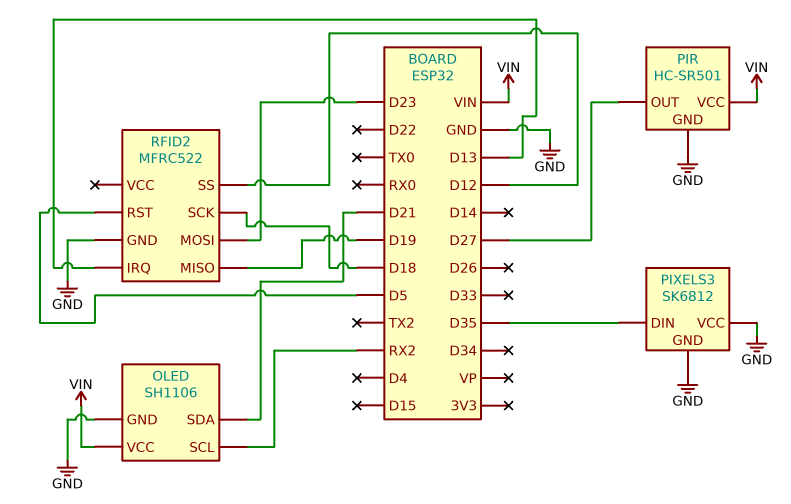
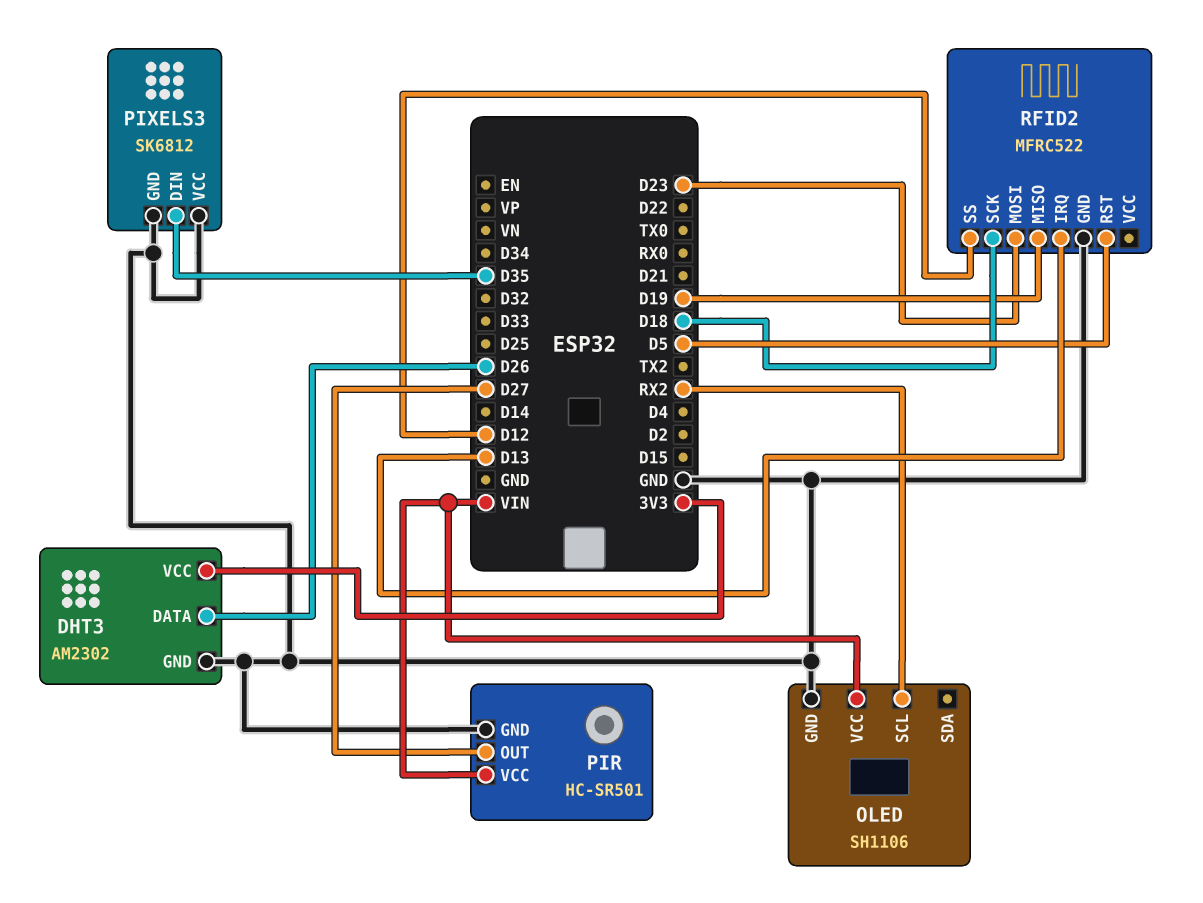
DHT3: none -> AM2302
DHT3 pin DATA: none -> D26
DHT3 pin GND: none -> GND
DHT3 pin VCC: none -> 3V3
OLED pin SDA: D21 -> none

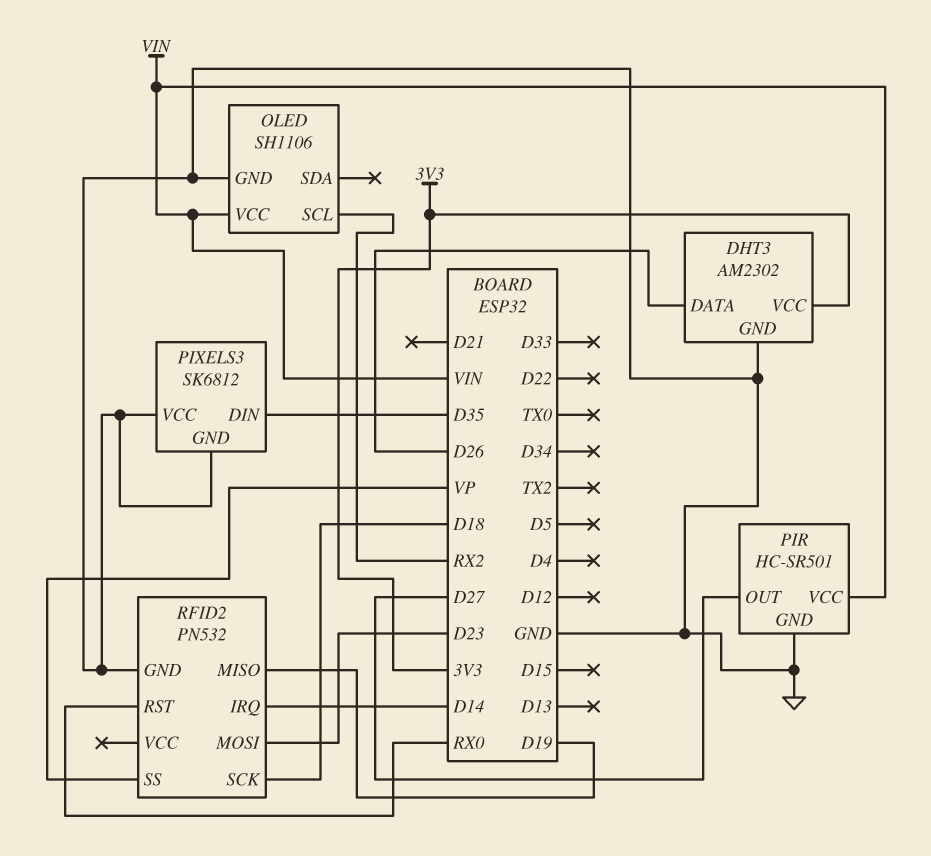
RFID2: MFRC522 -> PN532
RFID2 pin IRQ: D13 -> D14
RFID2 pin RST: D5 -> RX0
RFID2 pin SS: D12 -> VP

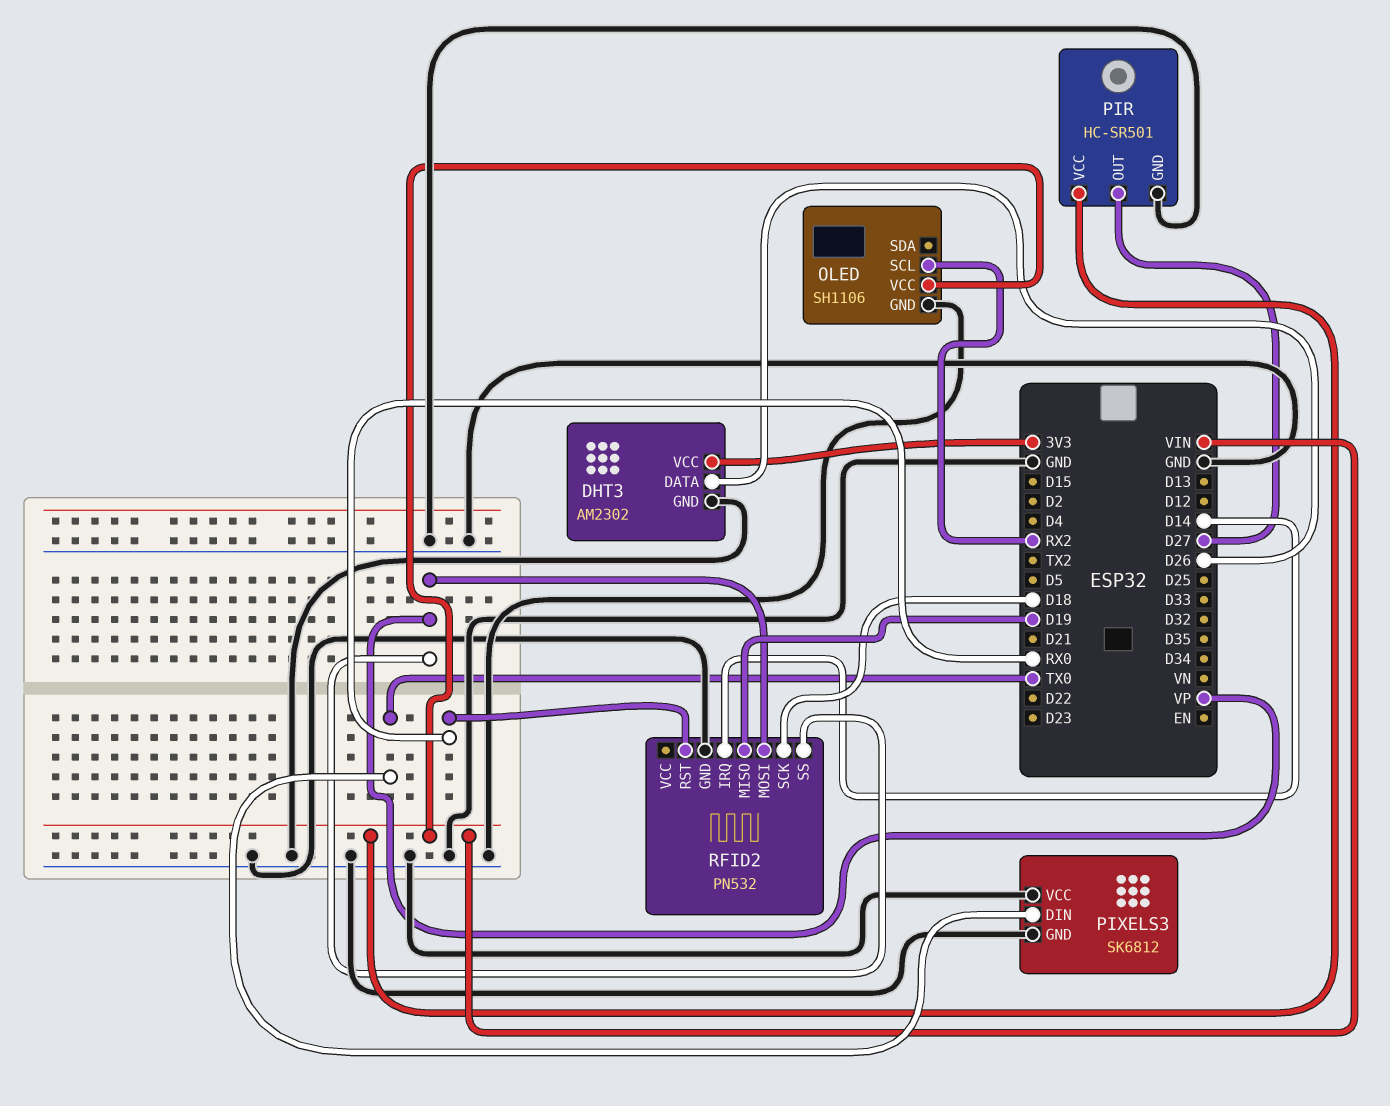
PIXELS3 pin DIN: D35 -> TX0
RFID2 pin MOSI: D23 -> VP

